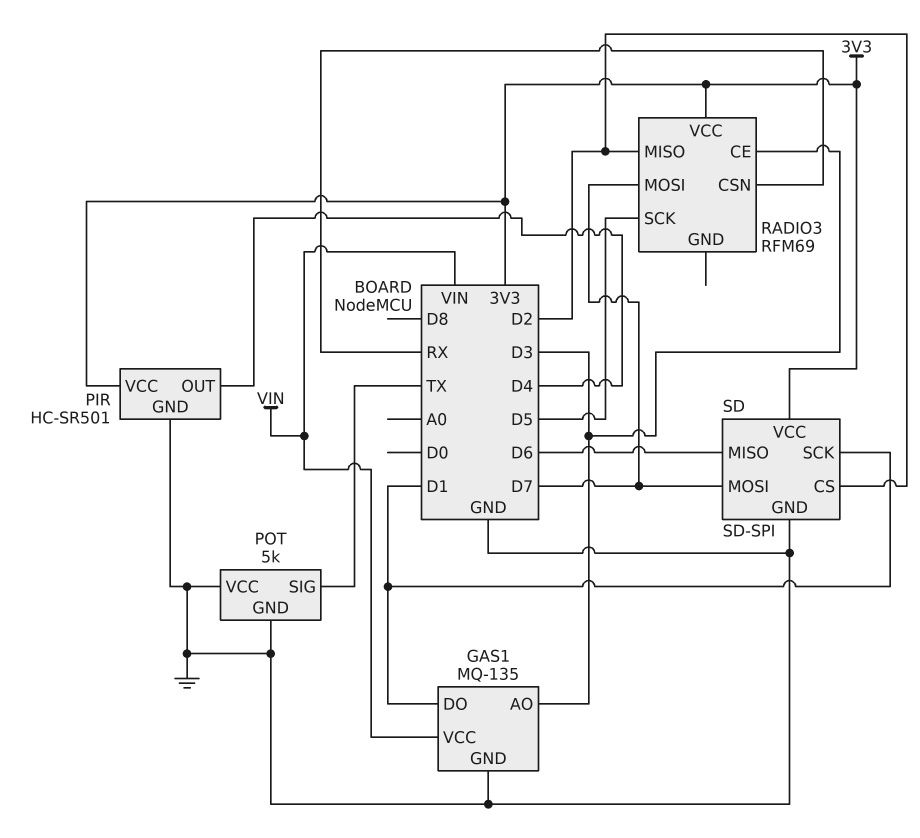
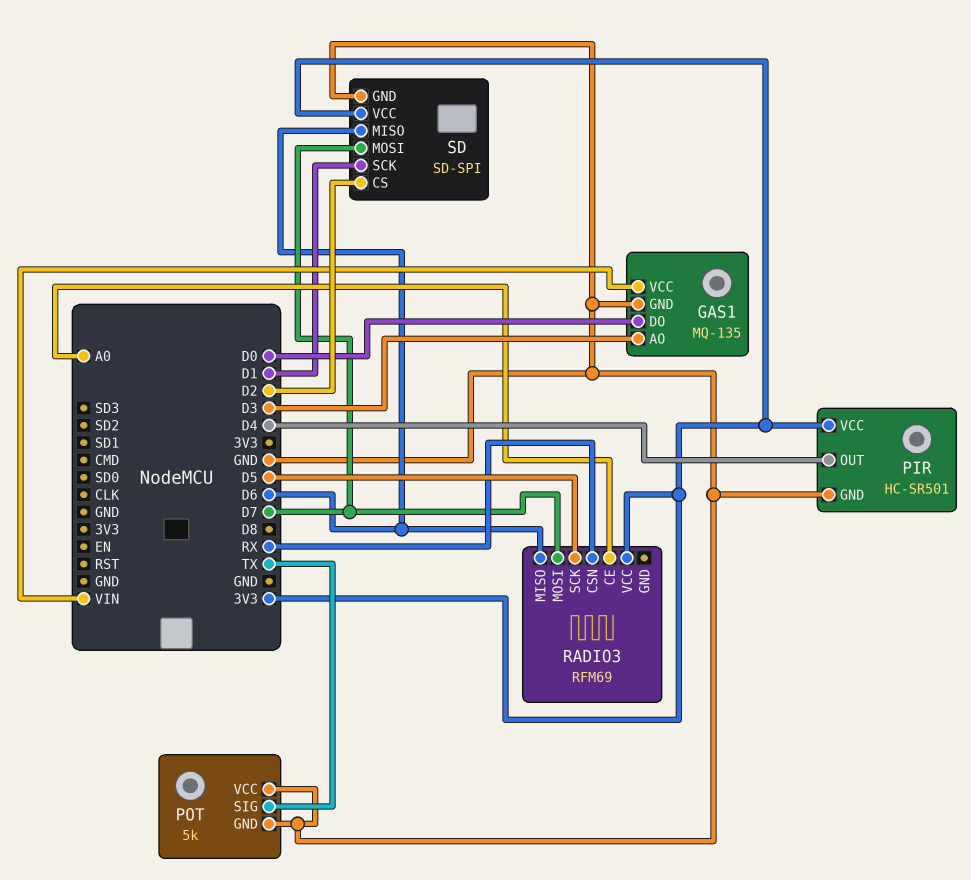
GAS1 pin DO: D1 -> D0
RADIO3 pin CE: D3 -> A0
RADIO3 pin MISO: D2 -> D6

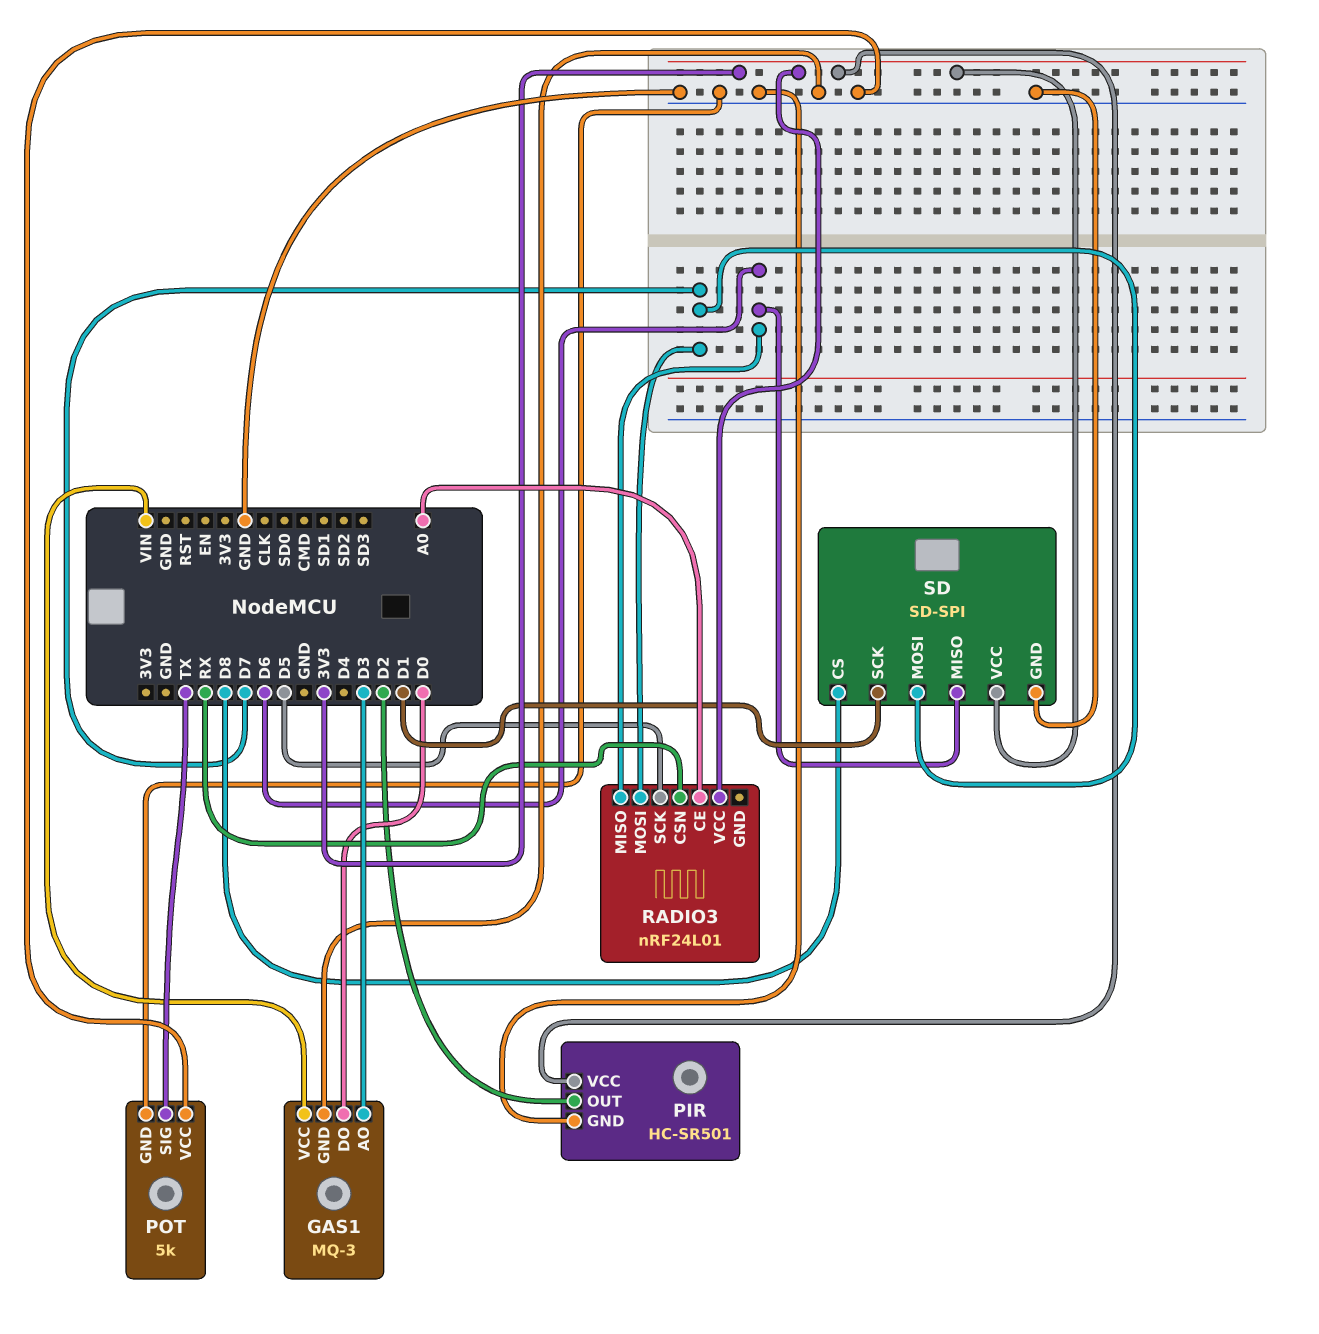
GAS1: MQ-135 -> MQ-3
PIR pin OUT: D4 -> D2
RADIO3: RFM69 -> nRF24L01
SD pin CS: D2 -> D8

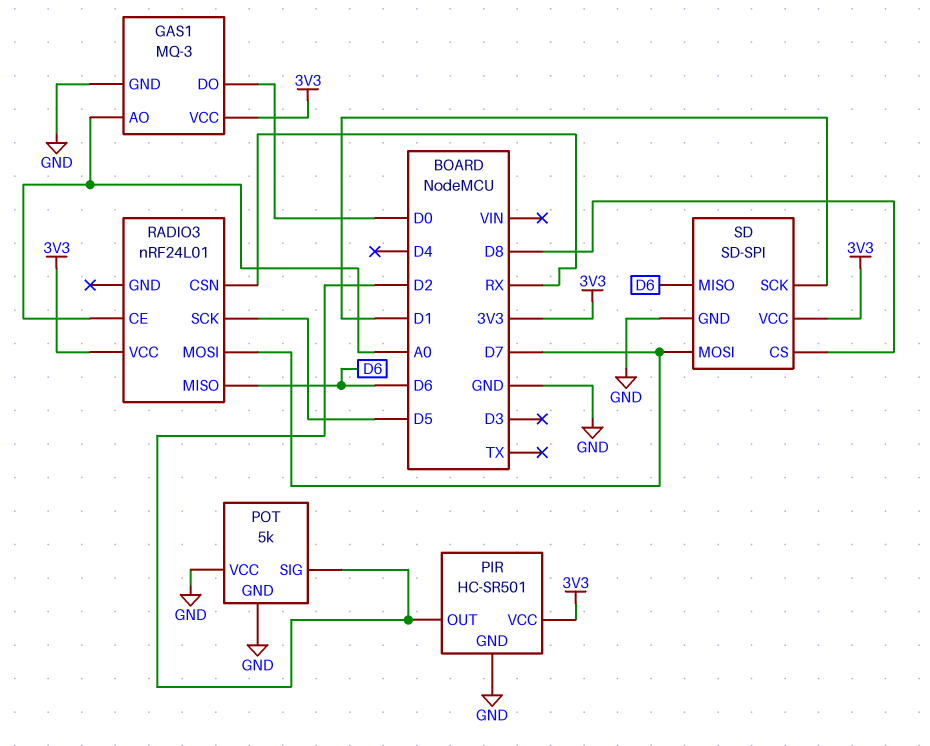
GAS1 pin AO: D3 -> A0
GAS1 pin VCC: VIN -> 3V3
POT pin SIG: TX -> D2

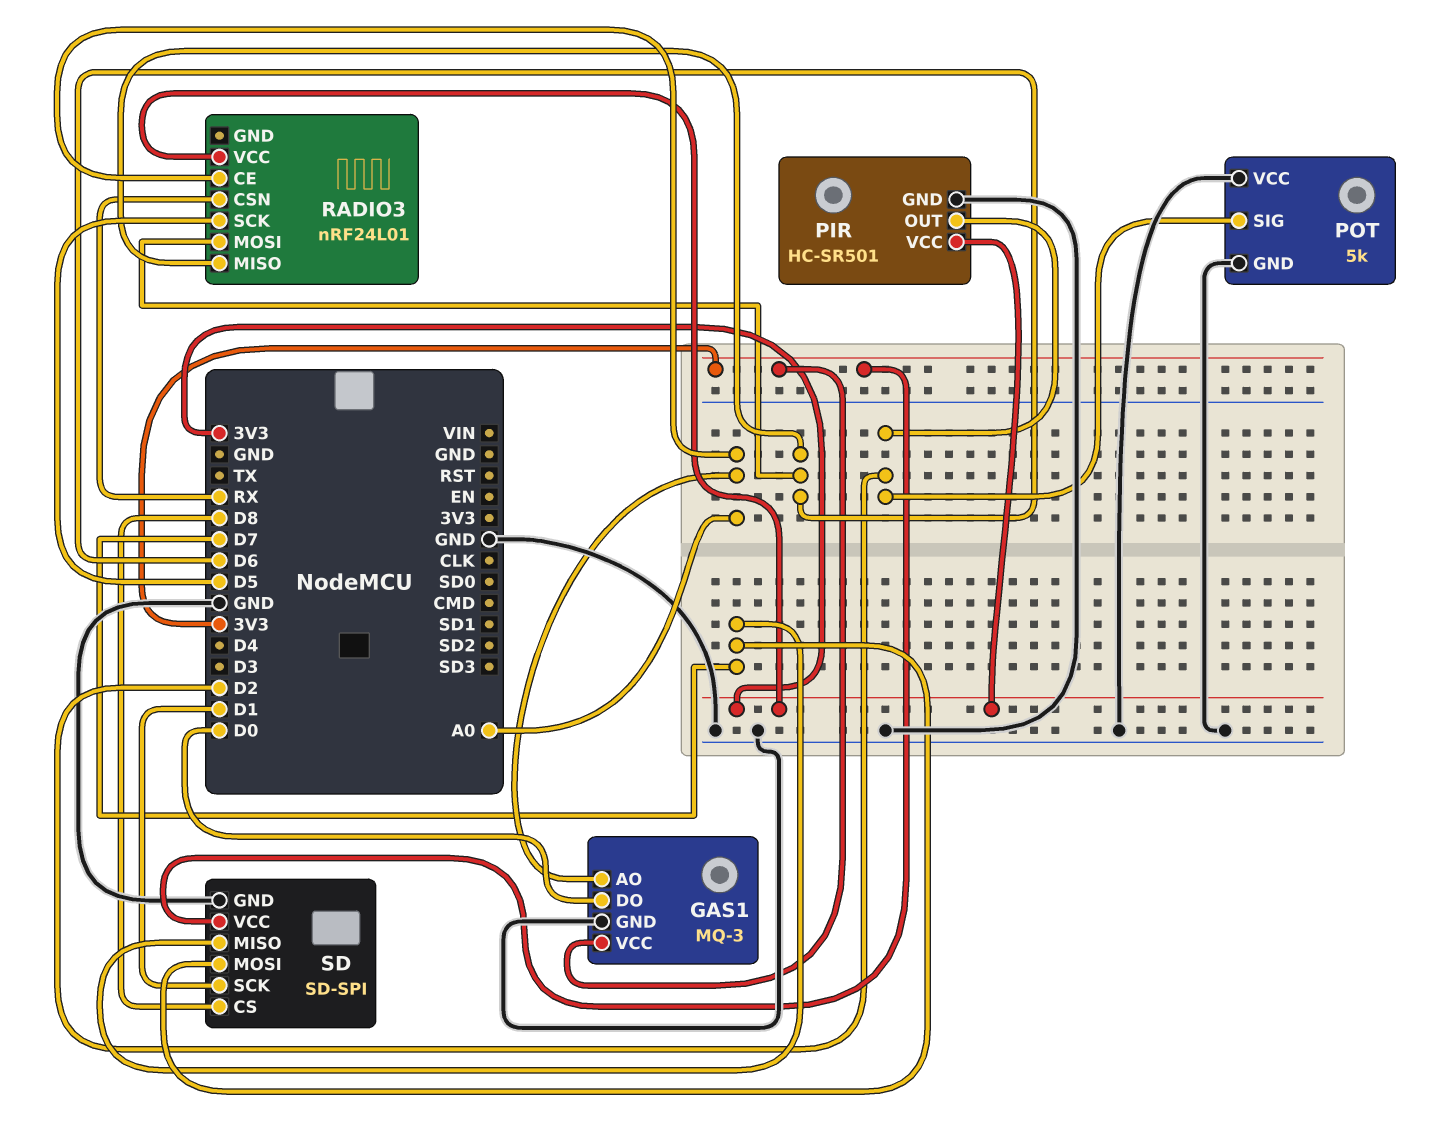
RADIO3 pin MOSI: D7 -> D6
SD pin MISO: D6 -> D7

